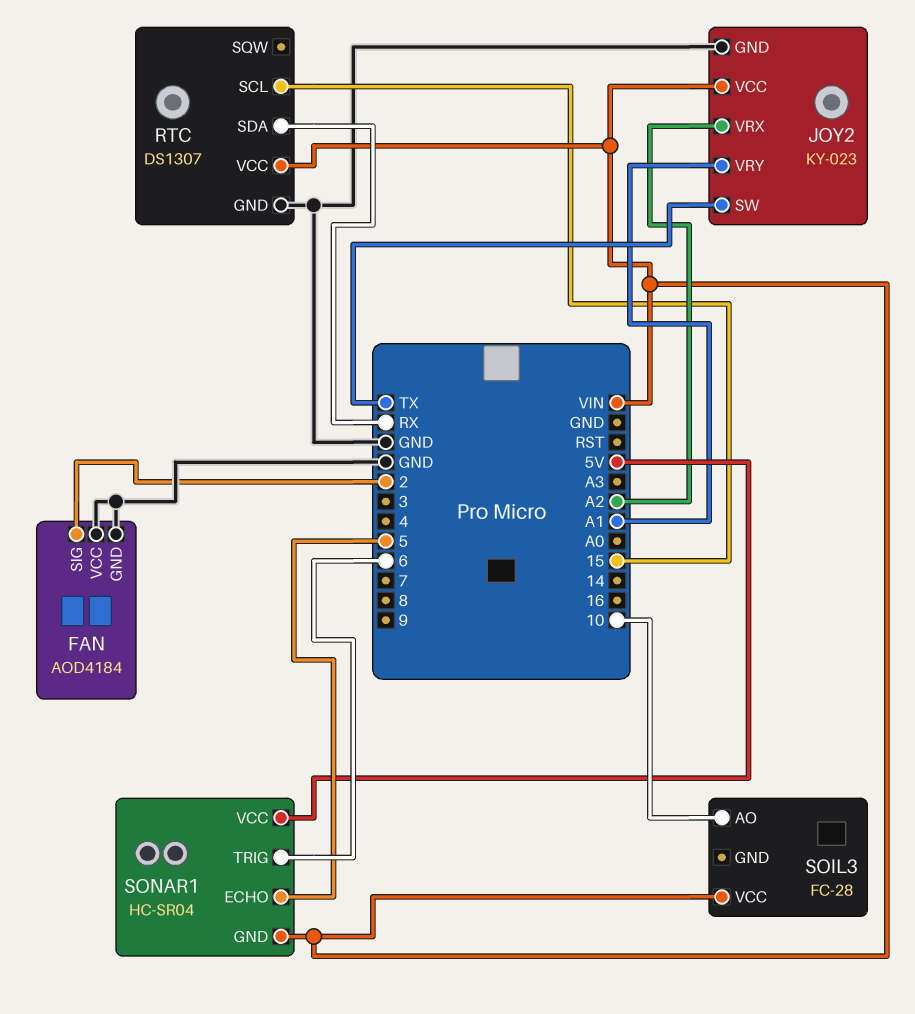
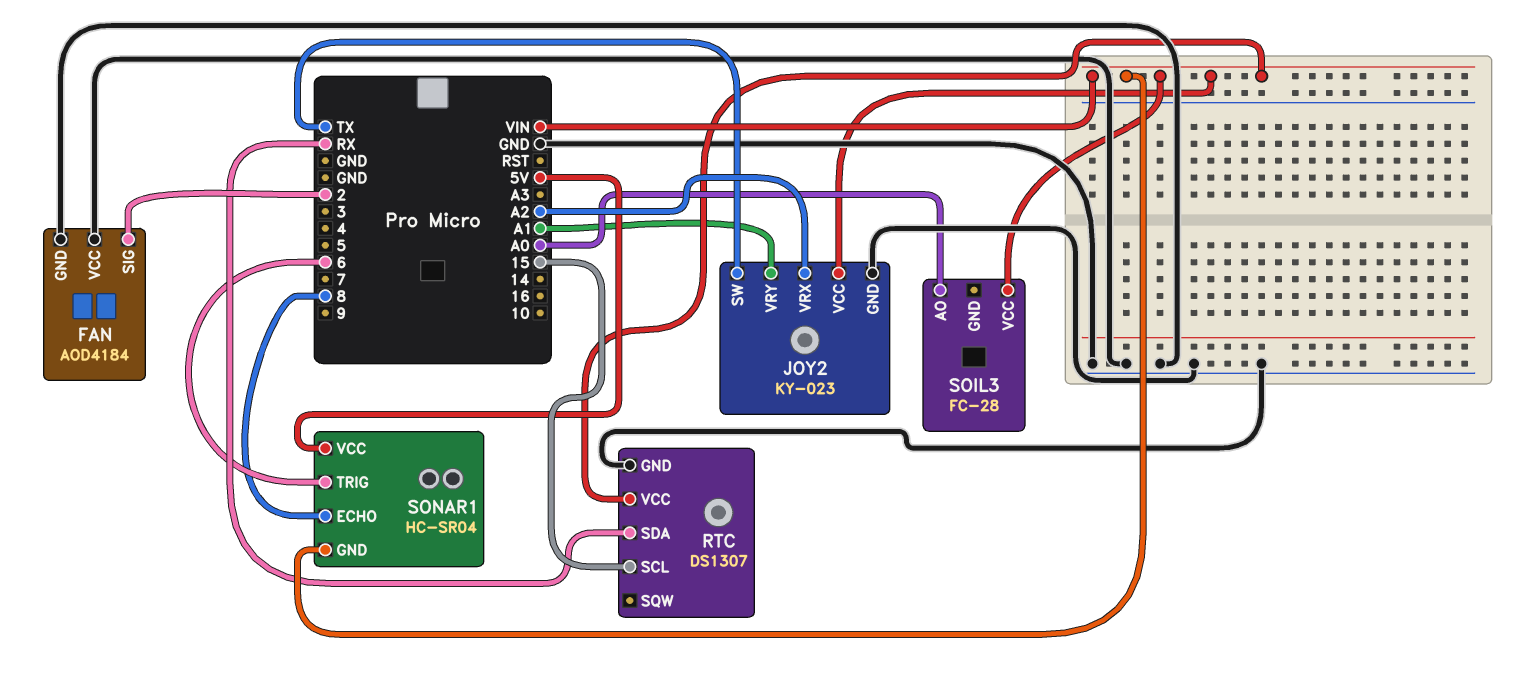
SOIL3 pin AO: 10 -> A0
SONAR1 pin ECHO: 5 -> 8

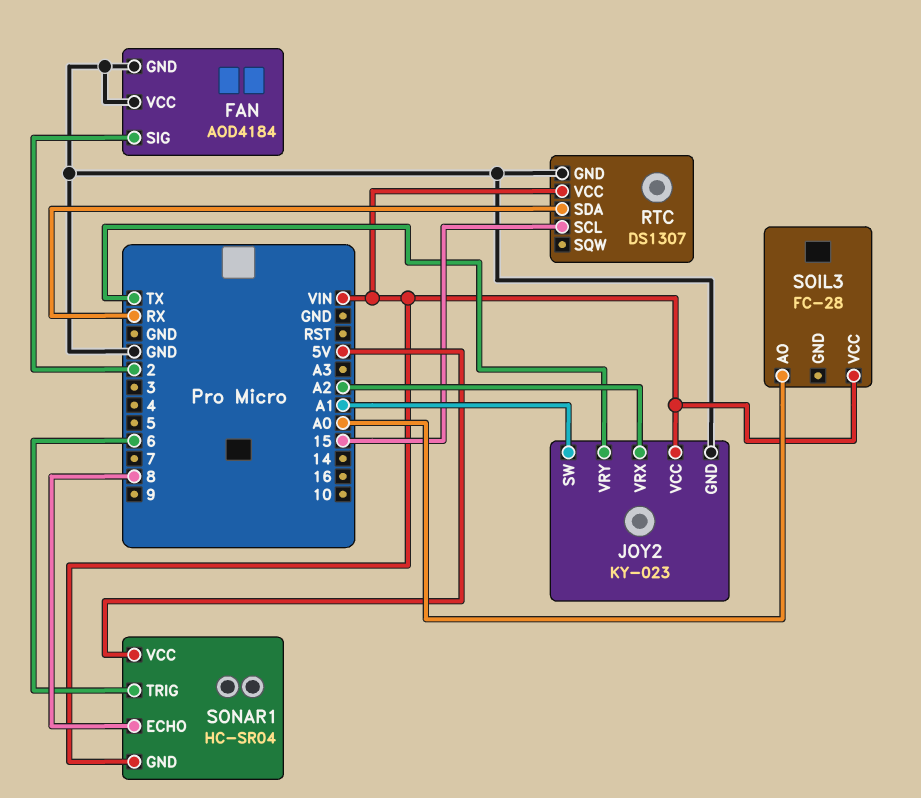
JOY2 pin SW: TX -> A1
JOY2 pin VRY: A1 -> TX

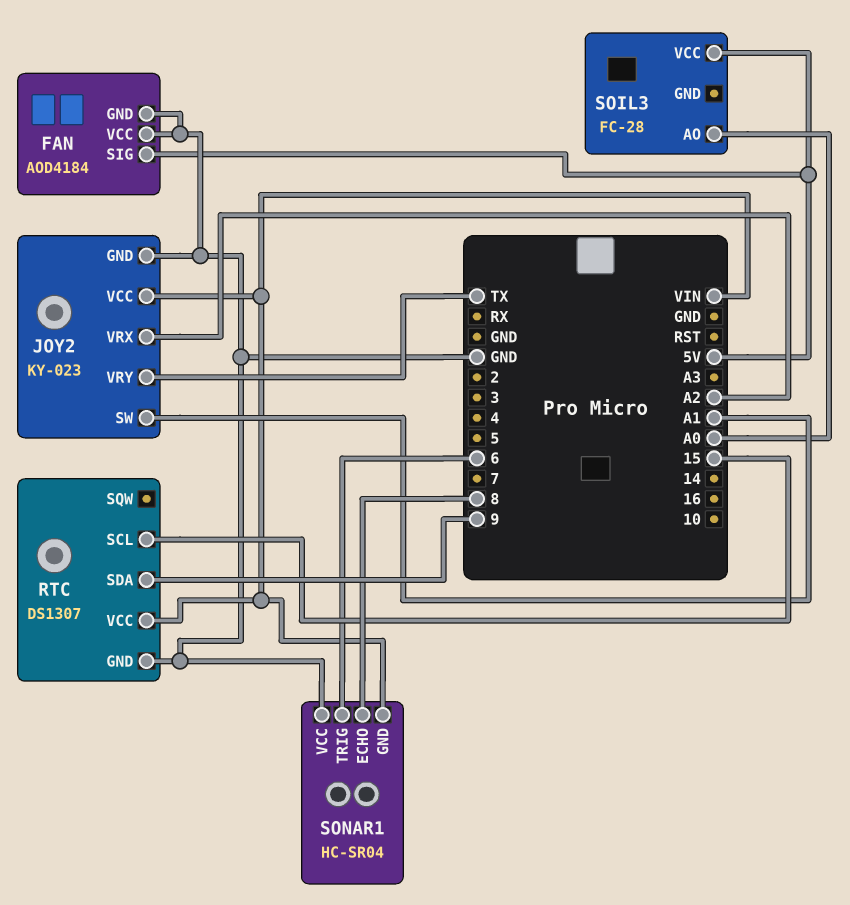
FAN pin SIG: 2 -> 5V
RTC pin SDA: RX -> 9
SOIL3 pin VCC: VIN -> 5V
SONAR1 pin VCC: 5V -> GND

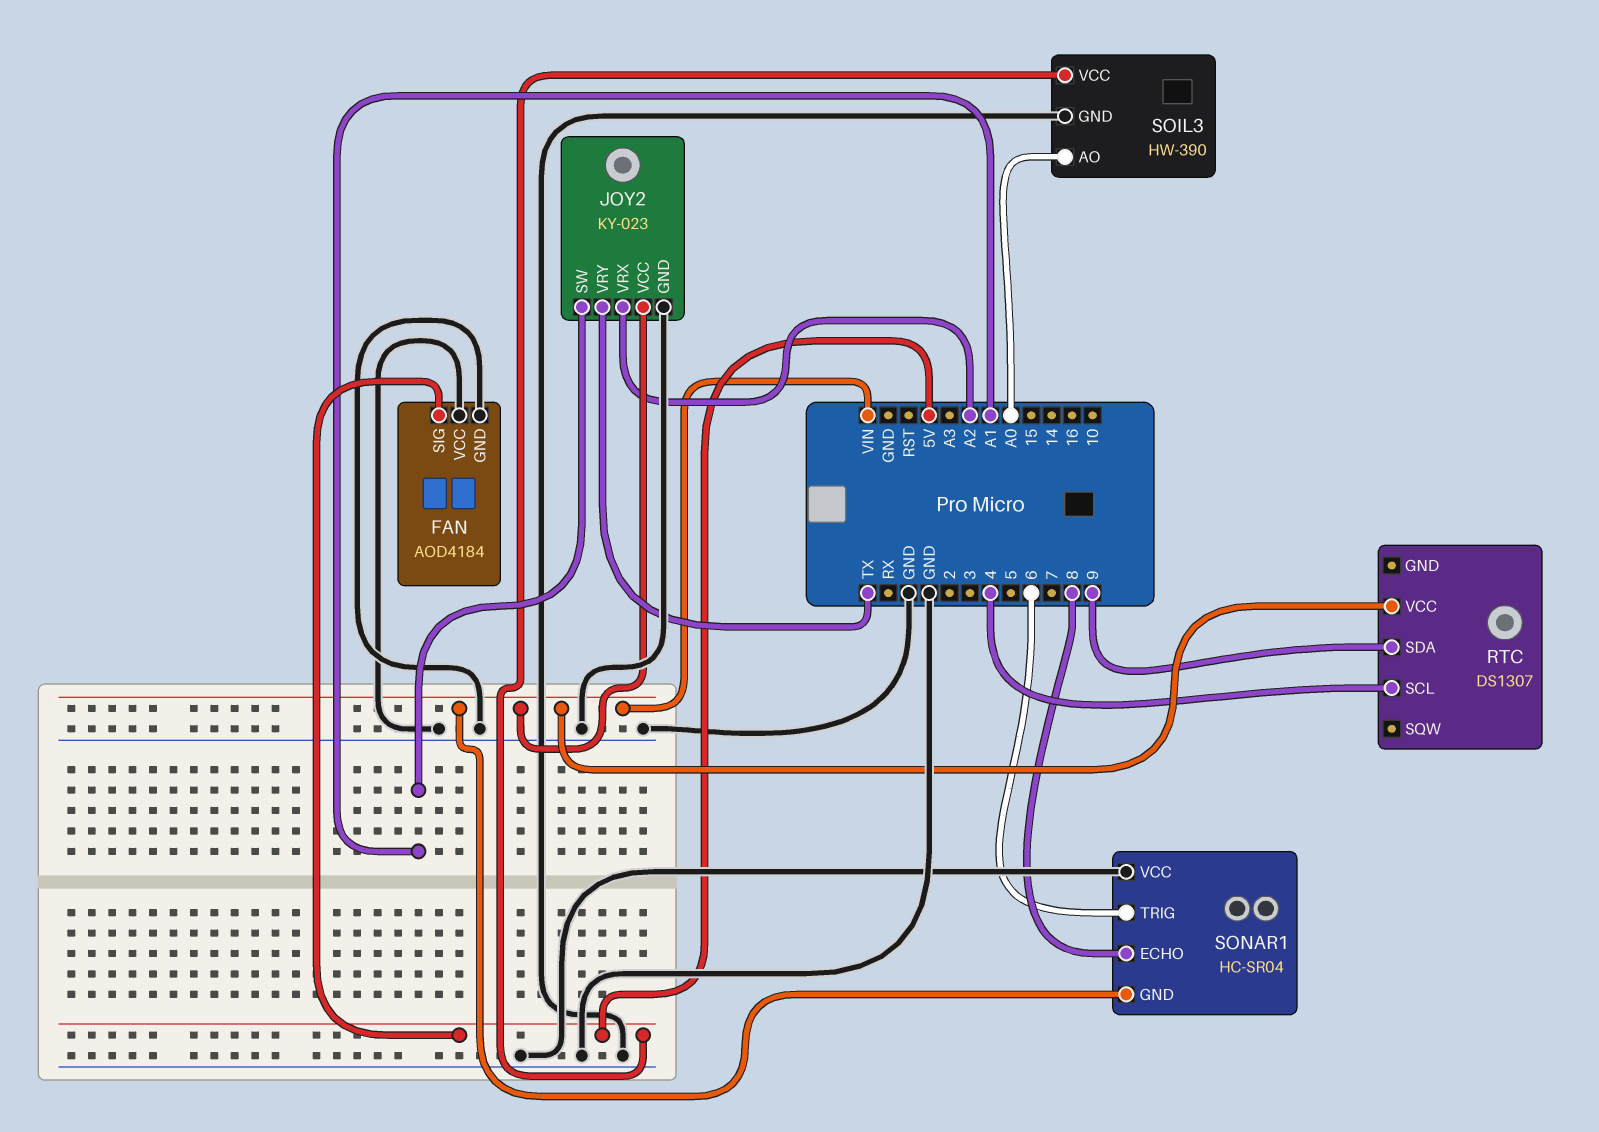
RTC pin GND: GND -> none
RTC pin SCL: 15 -> 4
SOIL3: FC-28 -> HW-390
SOIL3 pin GND: none -> GND

